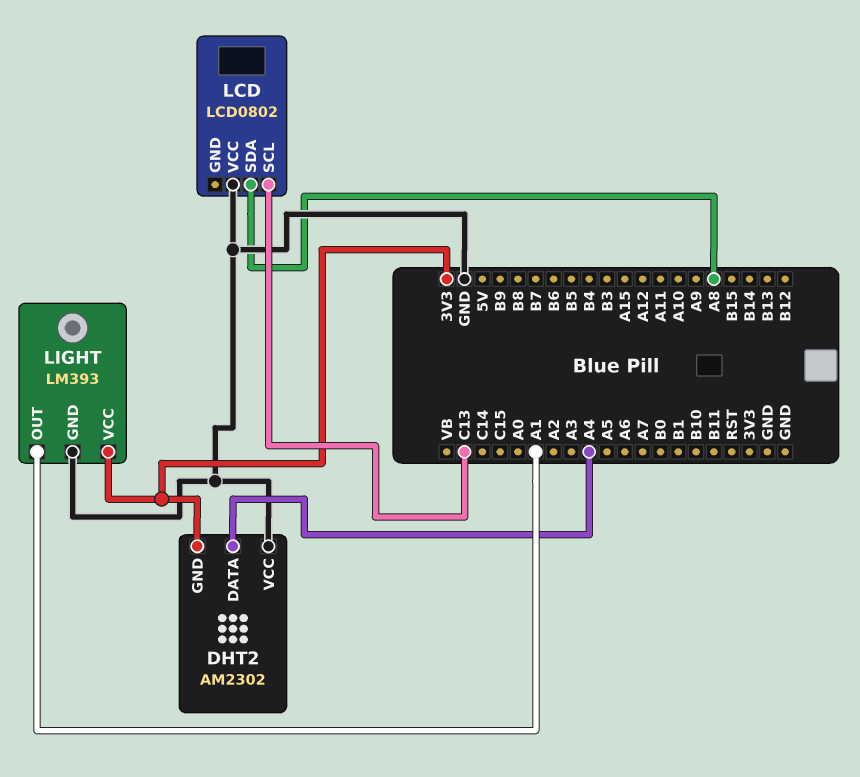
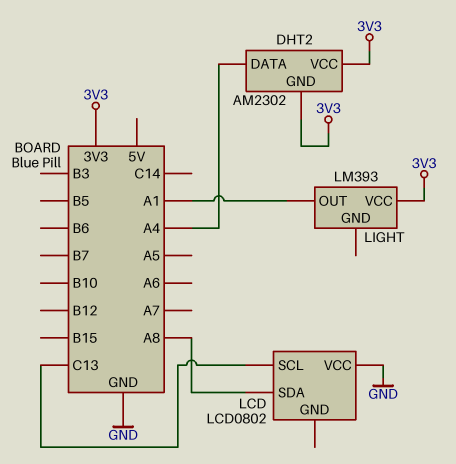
DHT2 pin VCC: GND -> 3V3
LIGHT pin GND: GND -> none

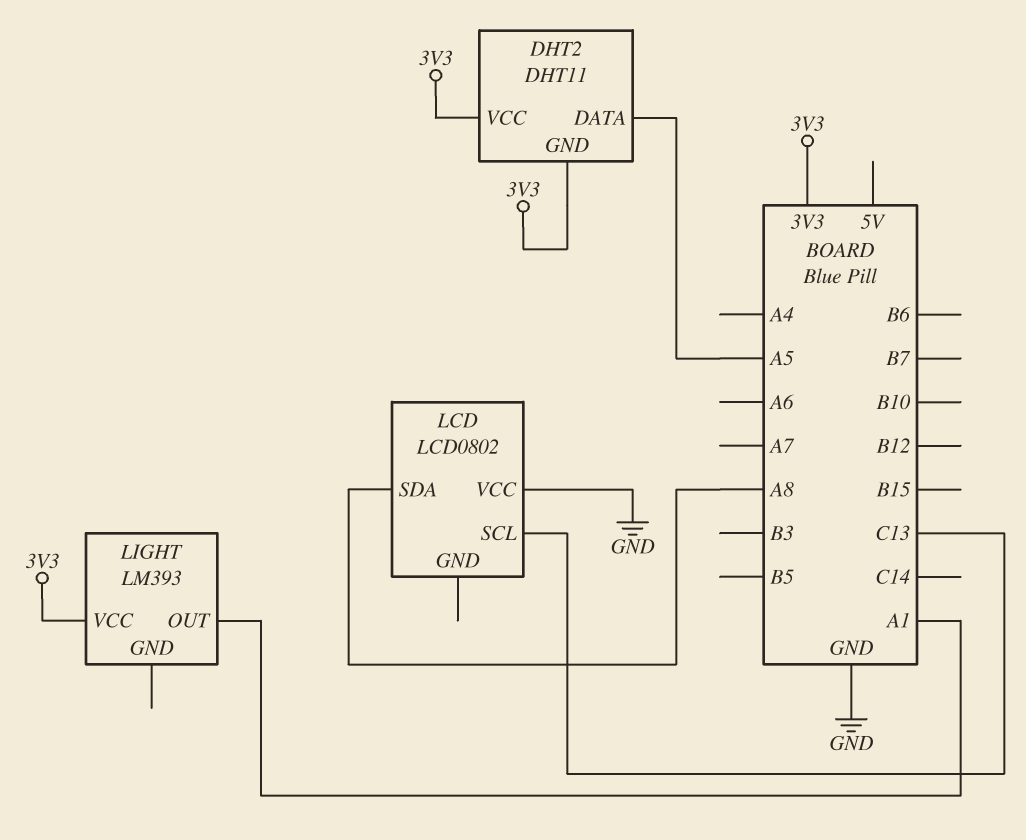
DHT2: AM2302 -> DHT11
DHT2 pin DATA: A4 -> A5

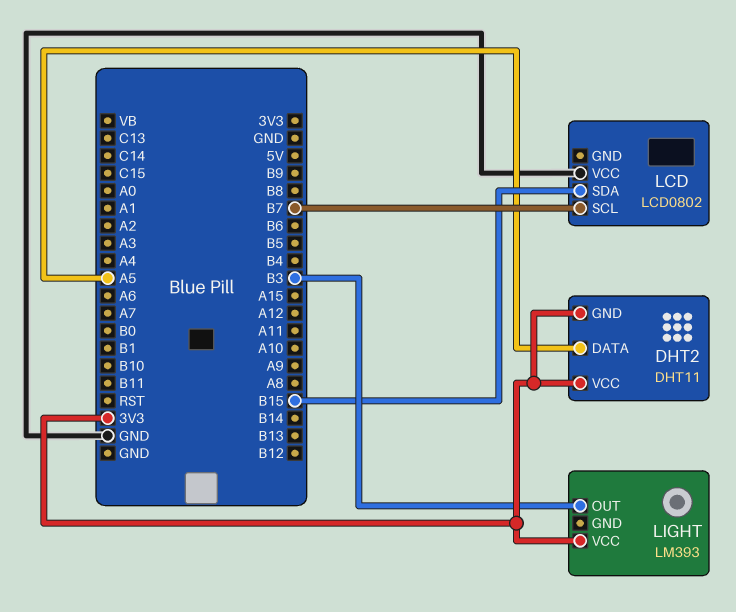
LCD pin SCL: C13 -> B7
LCD pin SDA: A8 -> B15
LIGHT pin OUT: A1 -> B3

